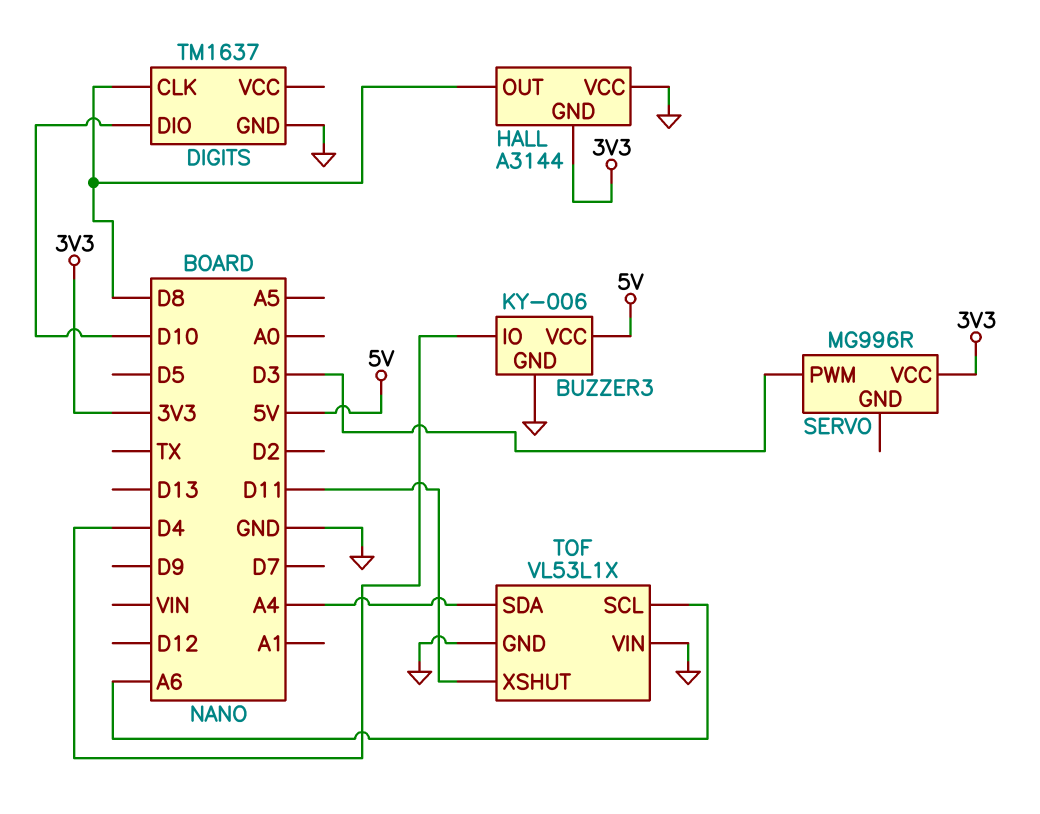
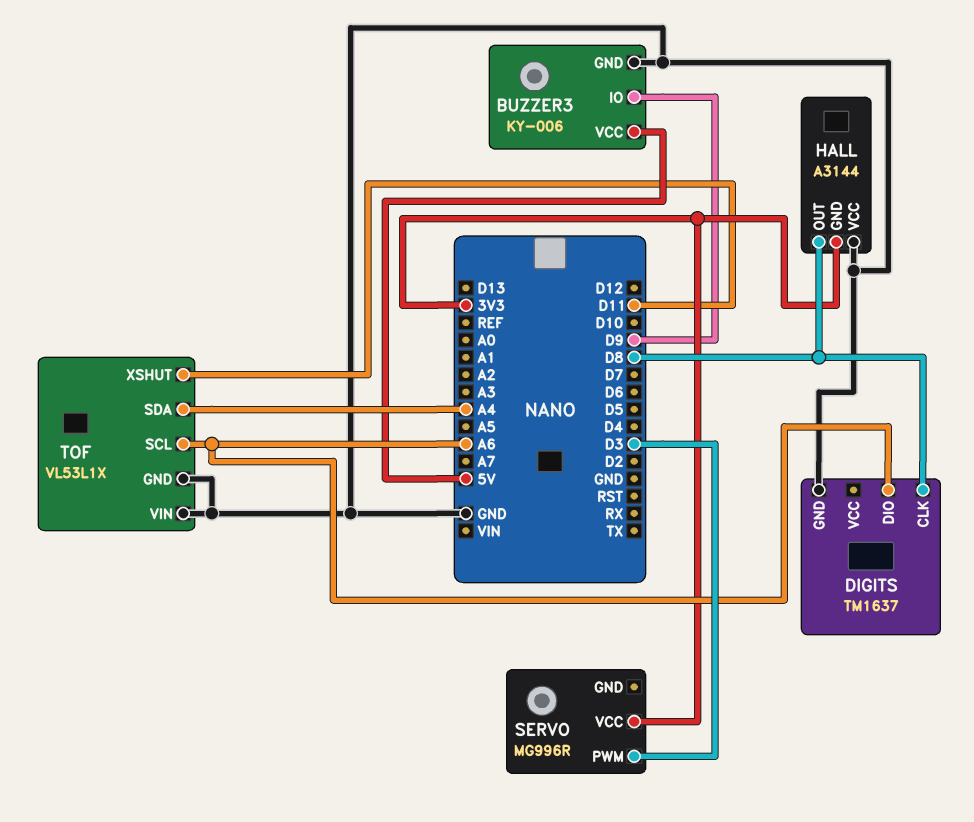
BUZZER3 pin IO: D4 -> D9
DIGITS pin DIO: D10 -> A6

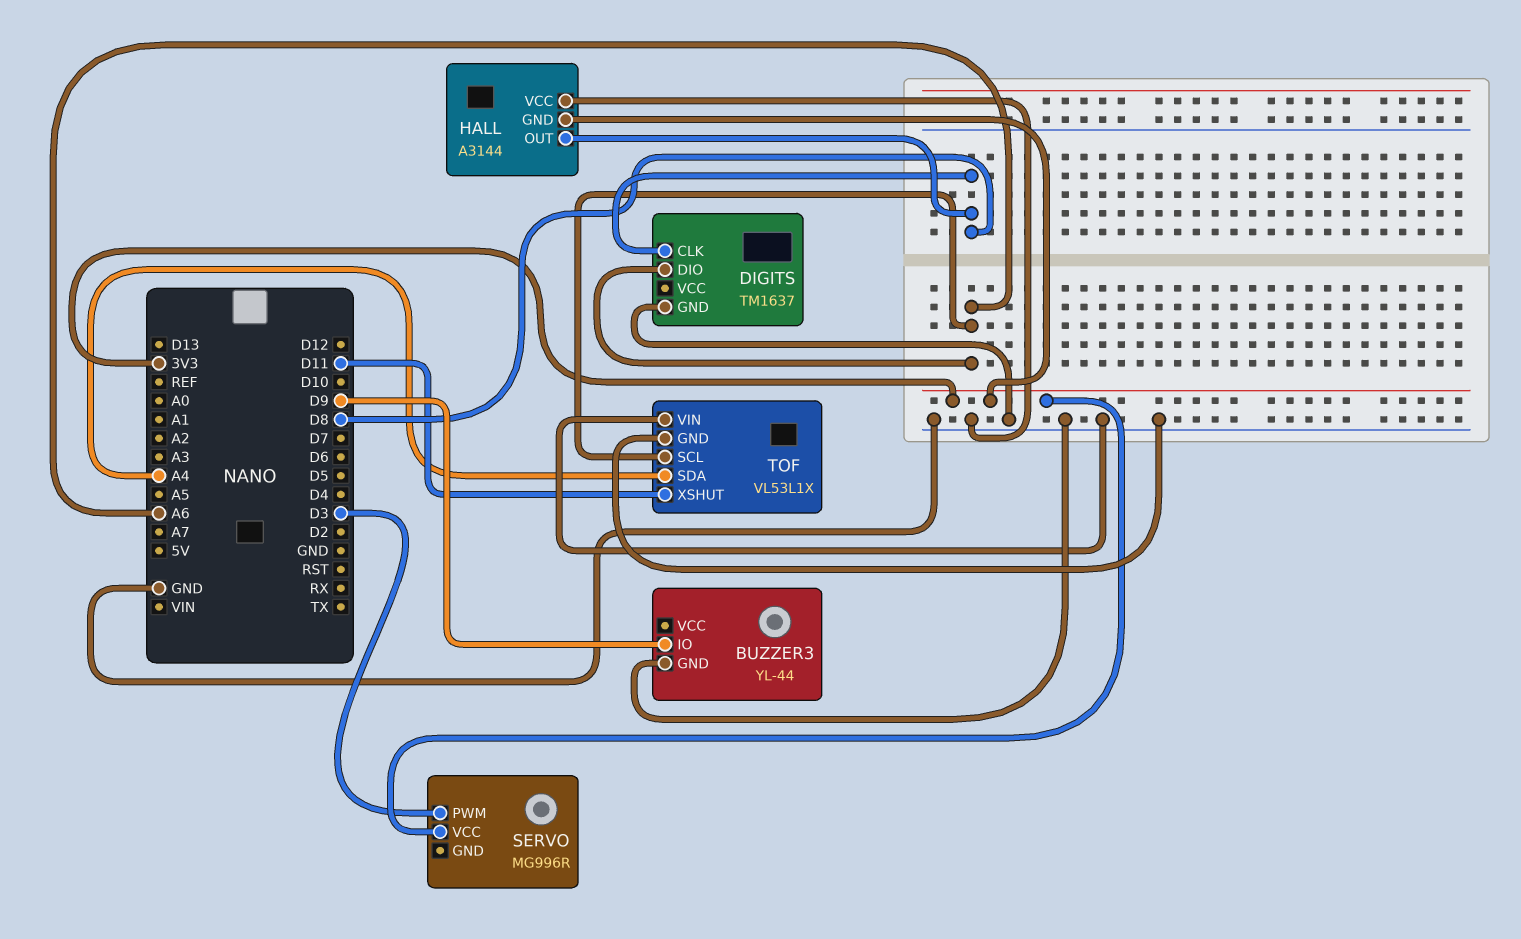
BUZZER3: KY-006 -> YL-44
BUZZER3 pin VCC: 5V -> none

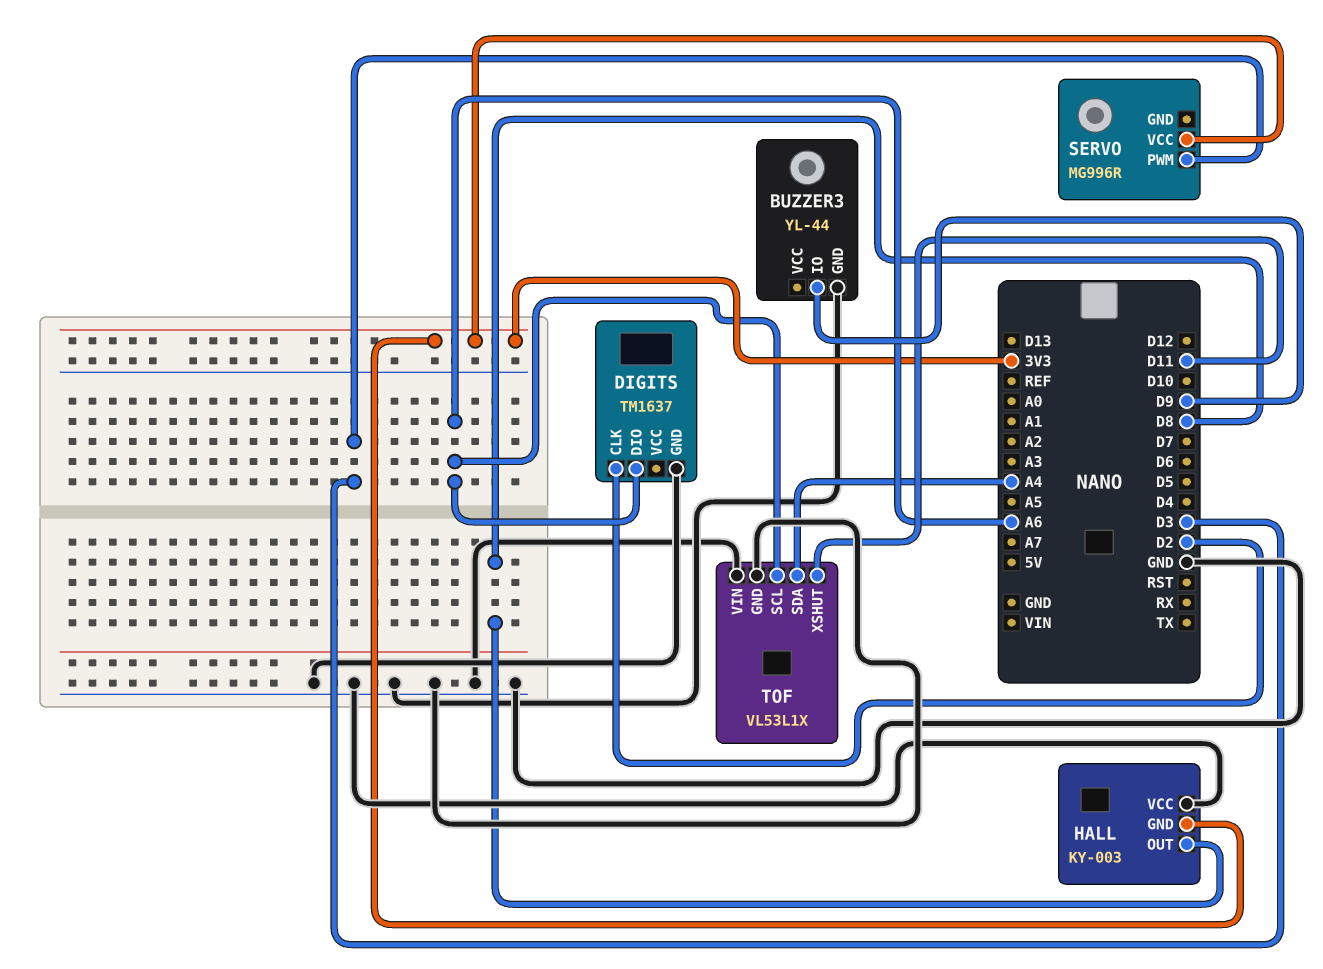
DIGITS pin CLK: D8 -> D2
HALL: A3144 -> KY-003

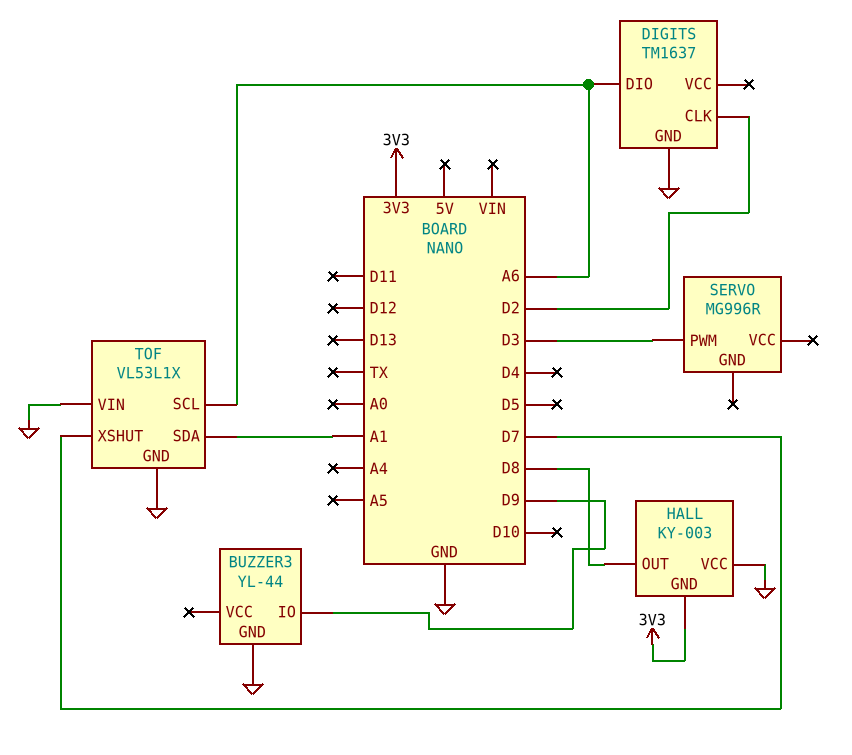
SERVO pin VCC: 3V3 -> none
TOF pin SDA: A4 -> A1
TOF pin XSHUT: D11 -> D7

